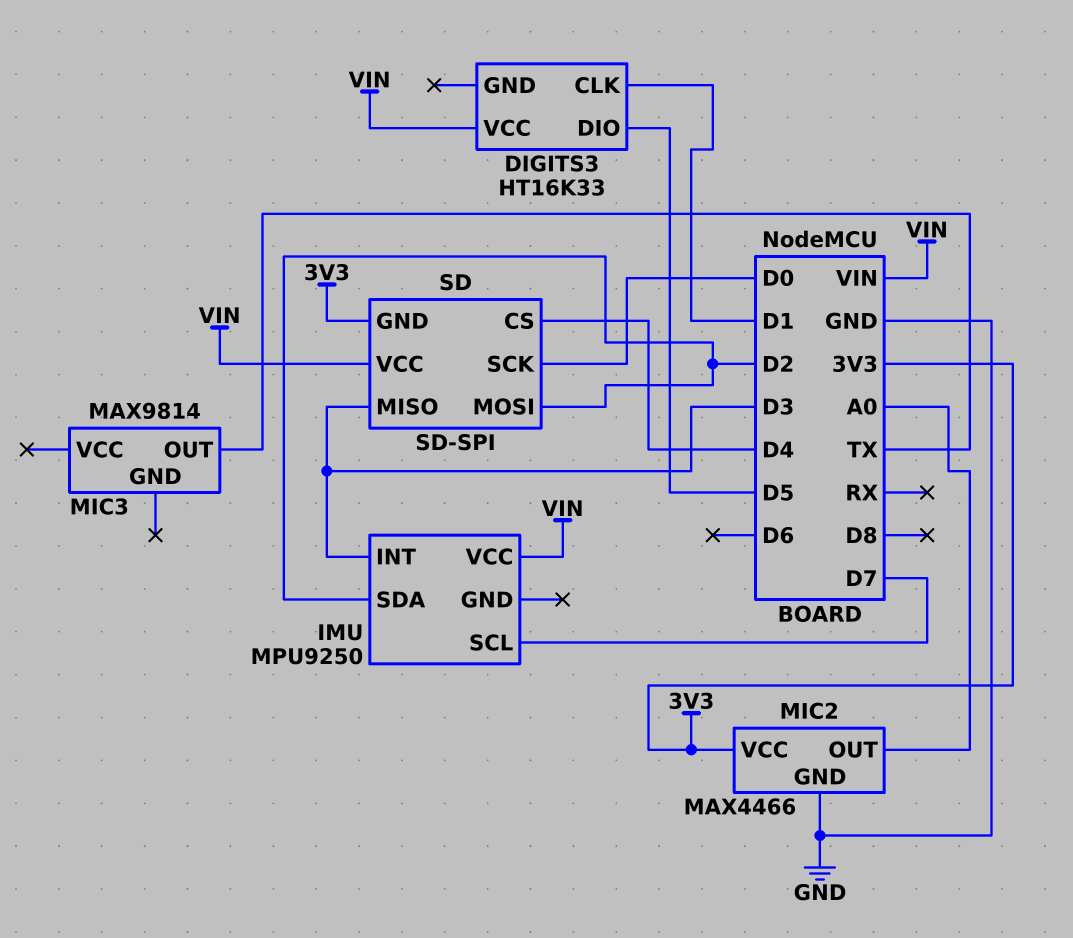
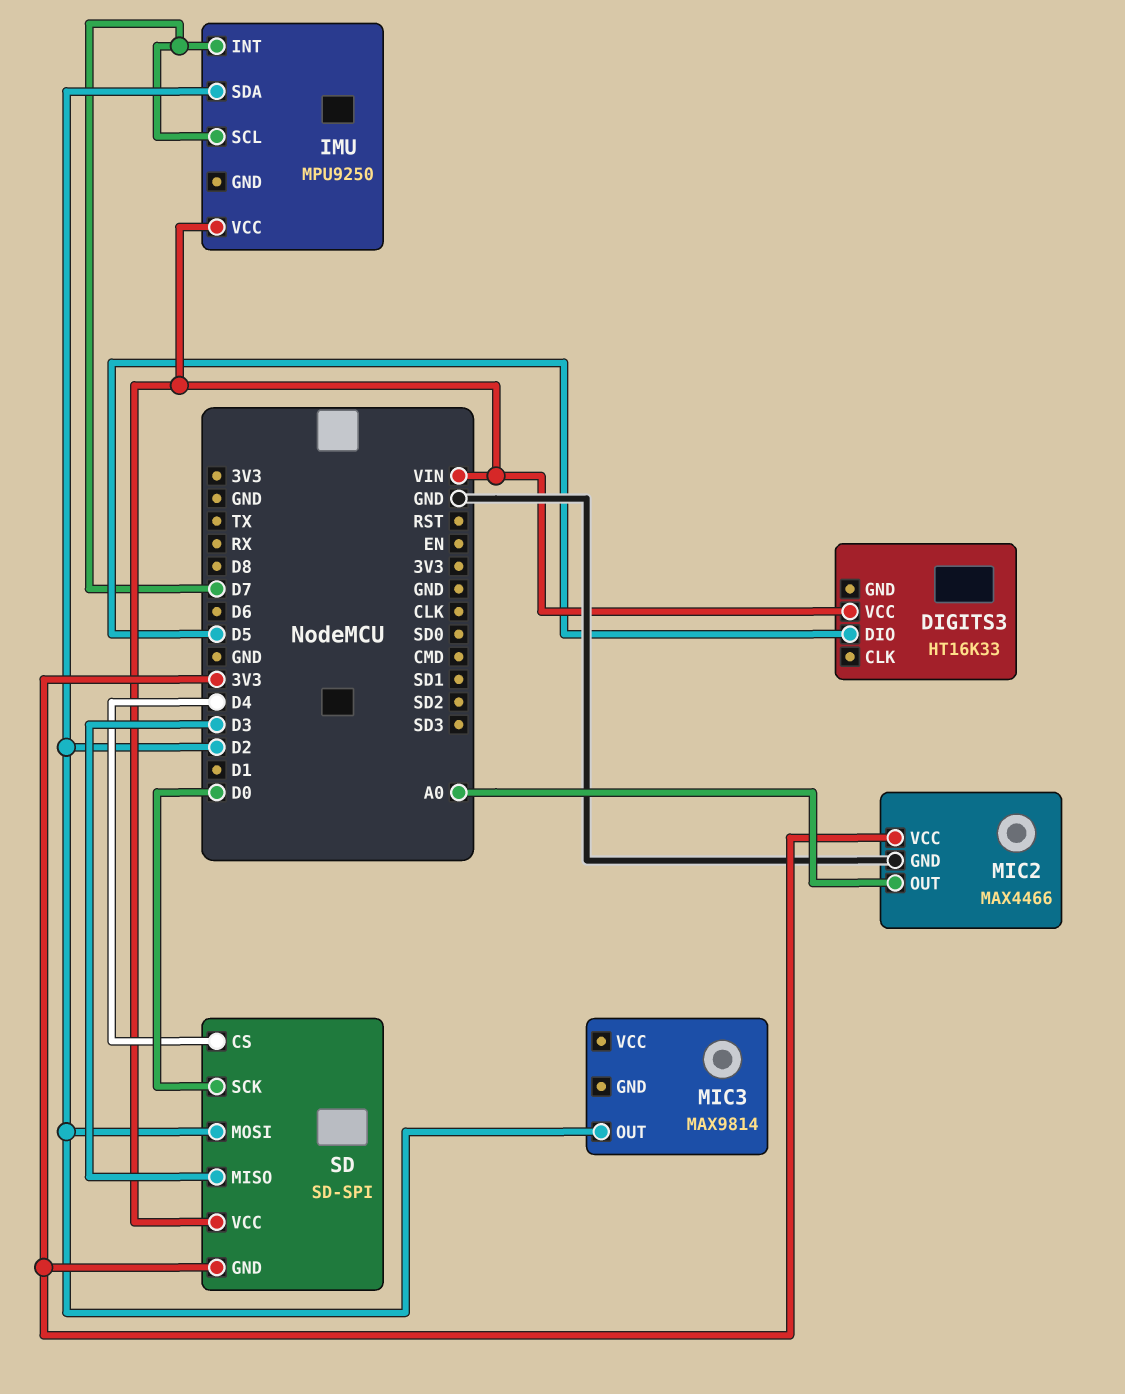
DIGITS3 pin CLK: D1 -> none
IMU pin INT: D3 -> D7
MIC3 pin OUT: TX -> D2

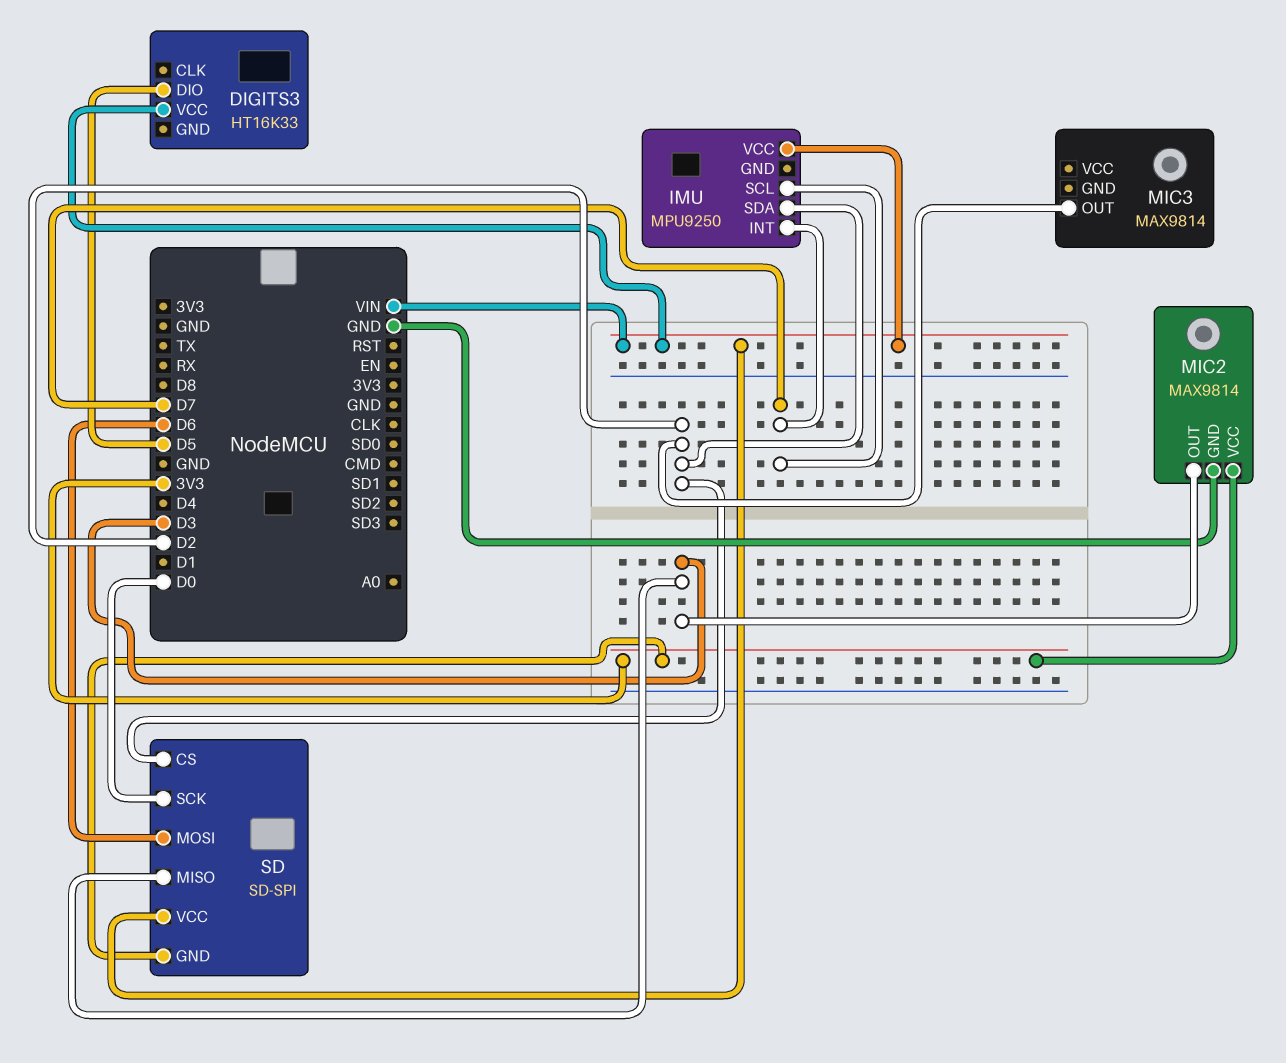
MIC2: MAX4466 -> MAX9814
MIC2 pin OUT: A0 -> D3
SD pin CS: D4 -> D2
SD pin MOSI: D2 -> D6

